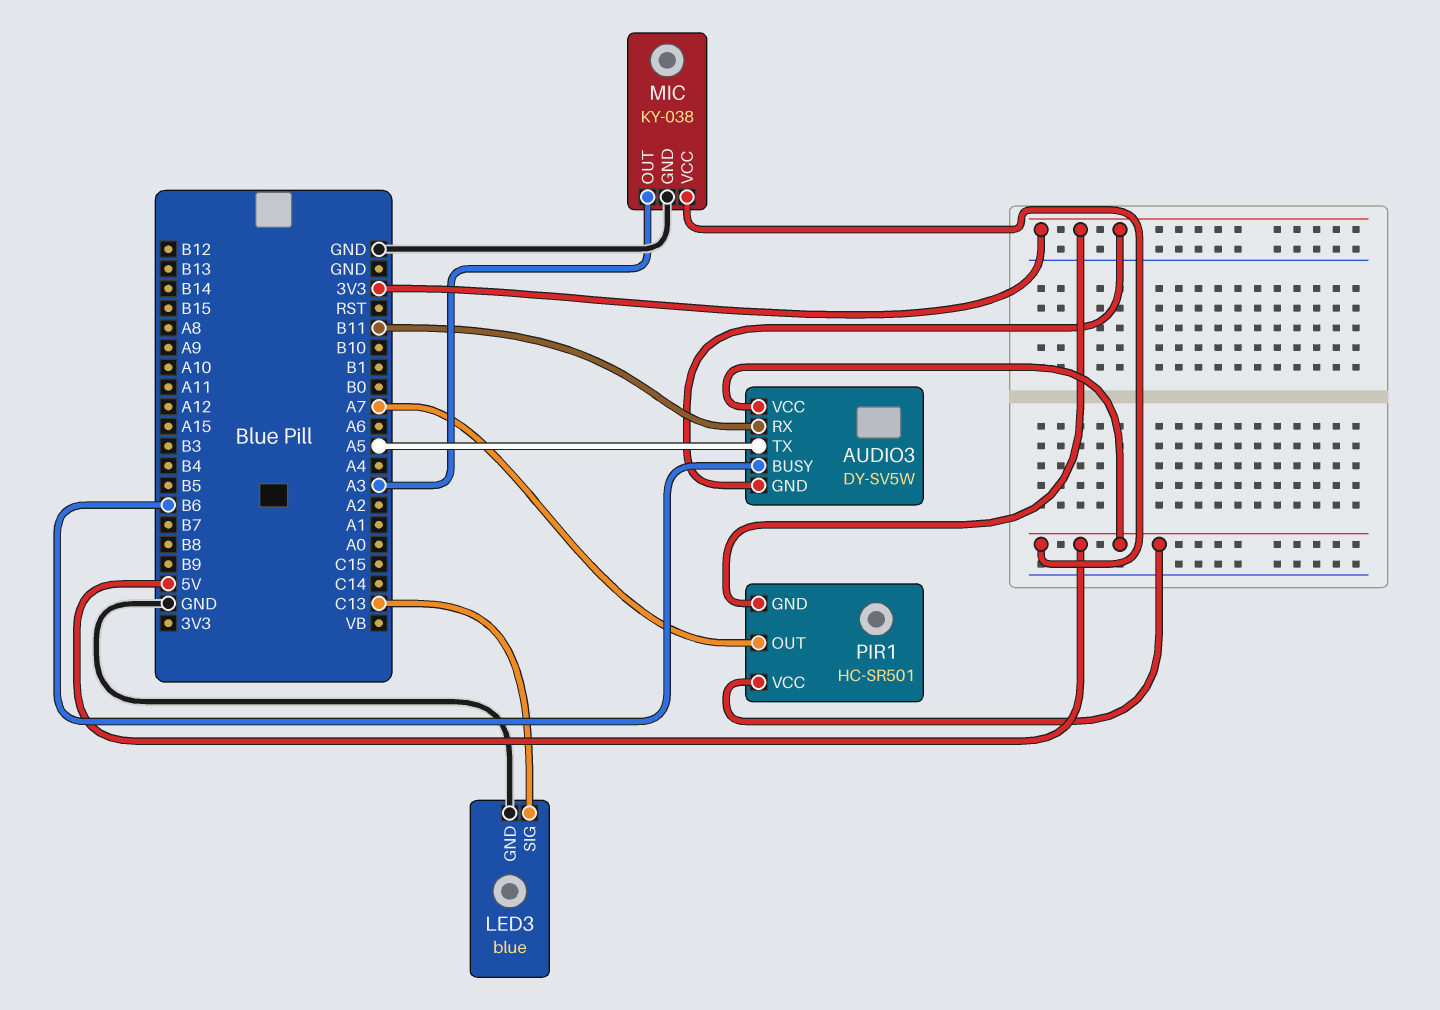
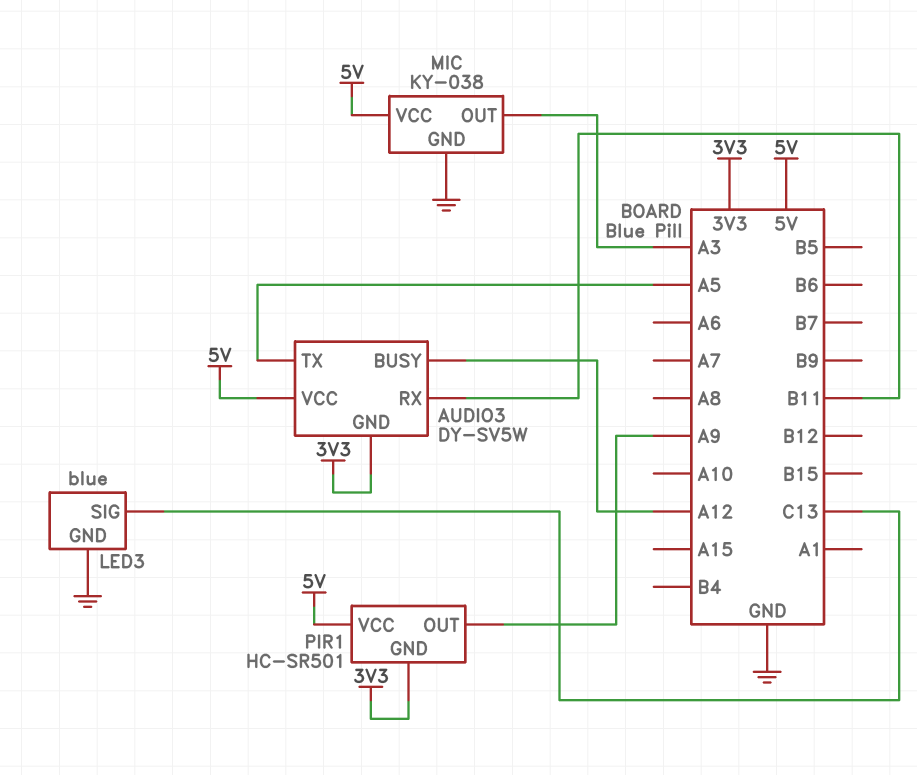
AUDIO3 pin BUSY: B6 -> A12
PIR1 pin OUT: A7 -> A9

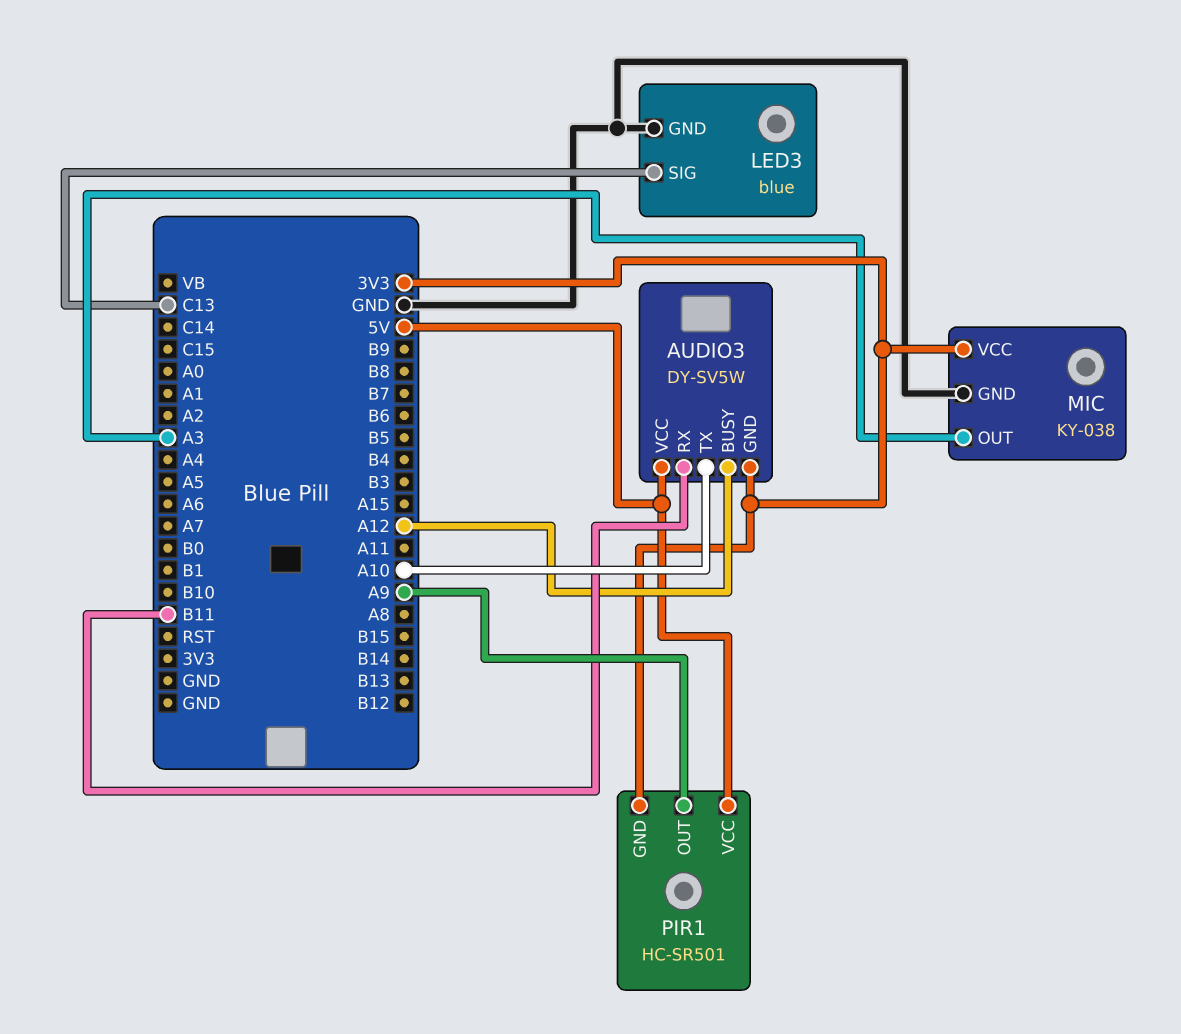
AUDIO3 pin TX: A5 -> A10
MIC pin VCC: 5V -> 3V3

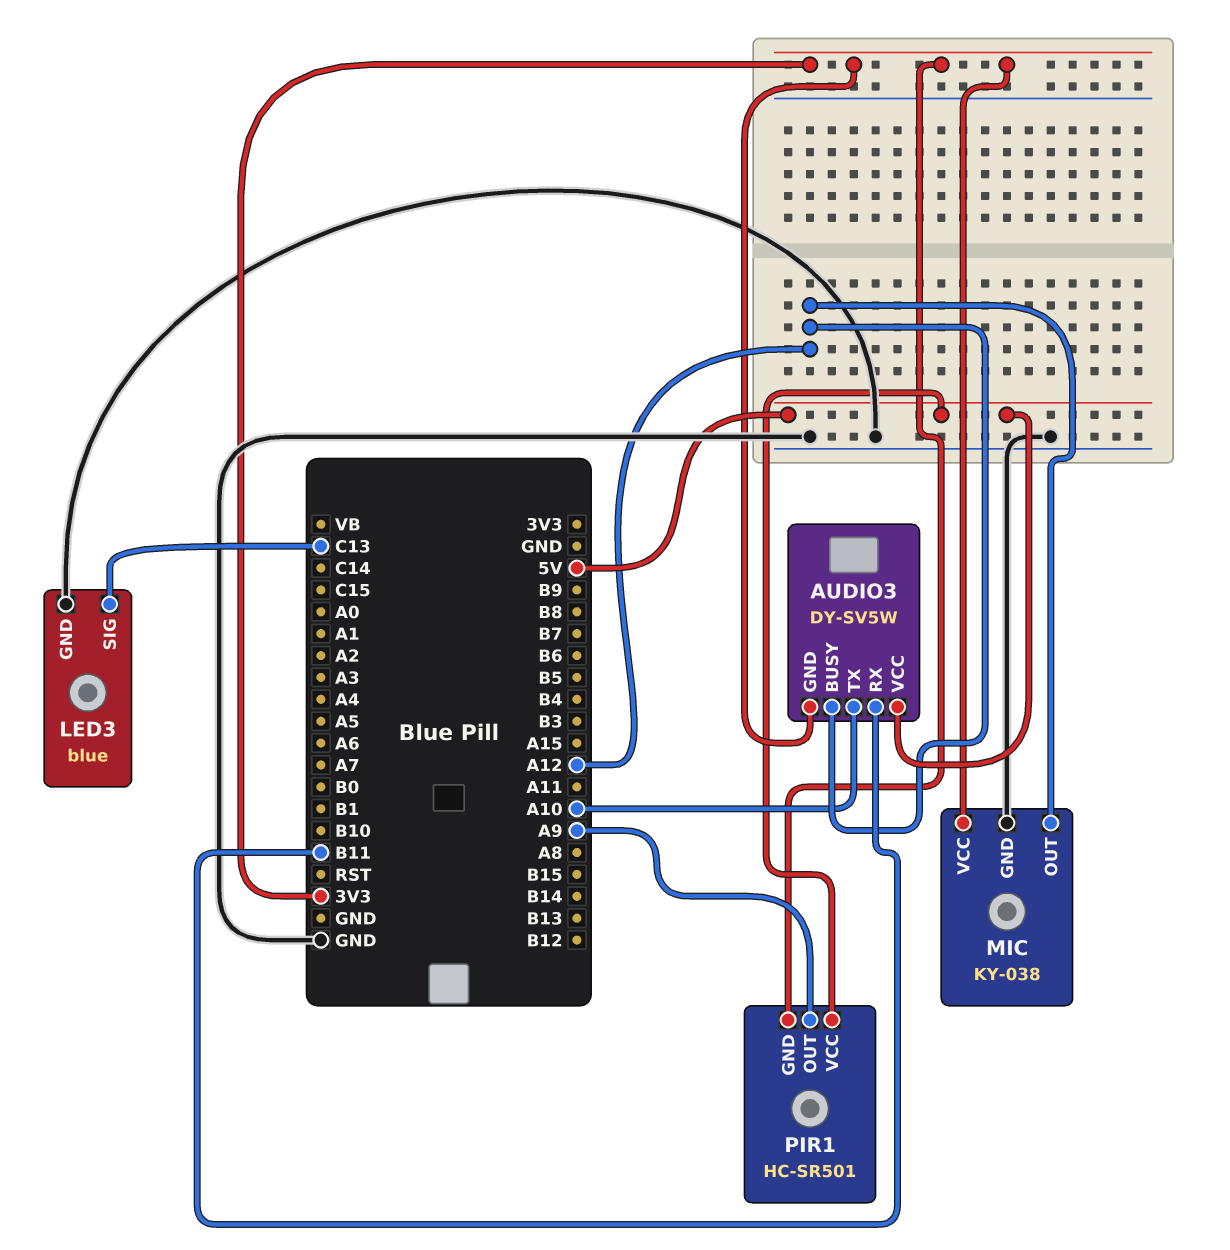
MIC pin OUT: A3 -> A12

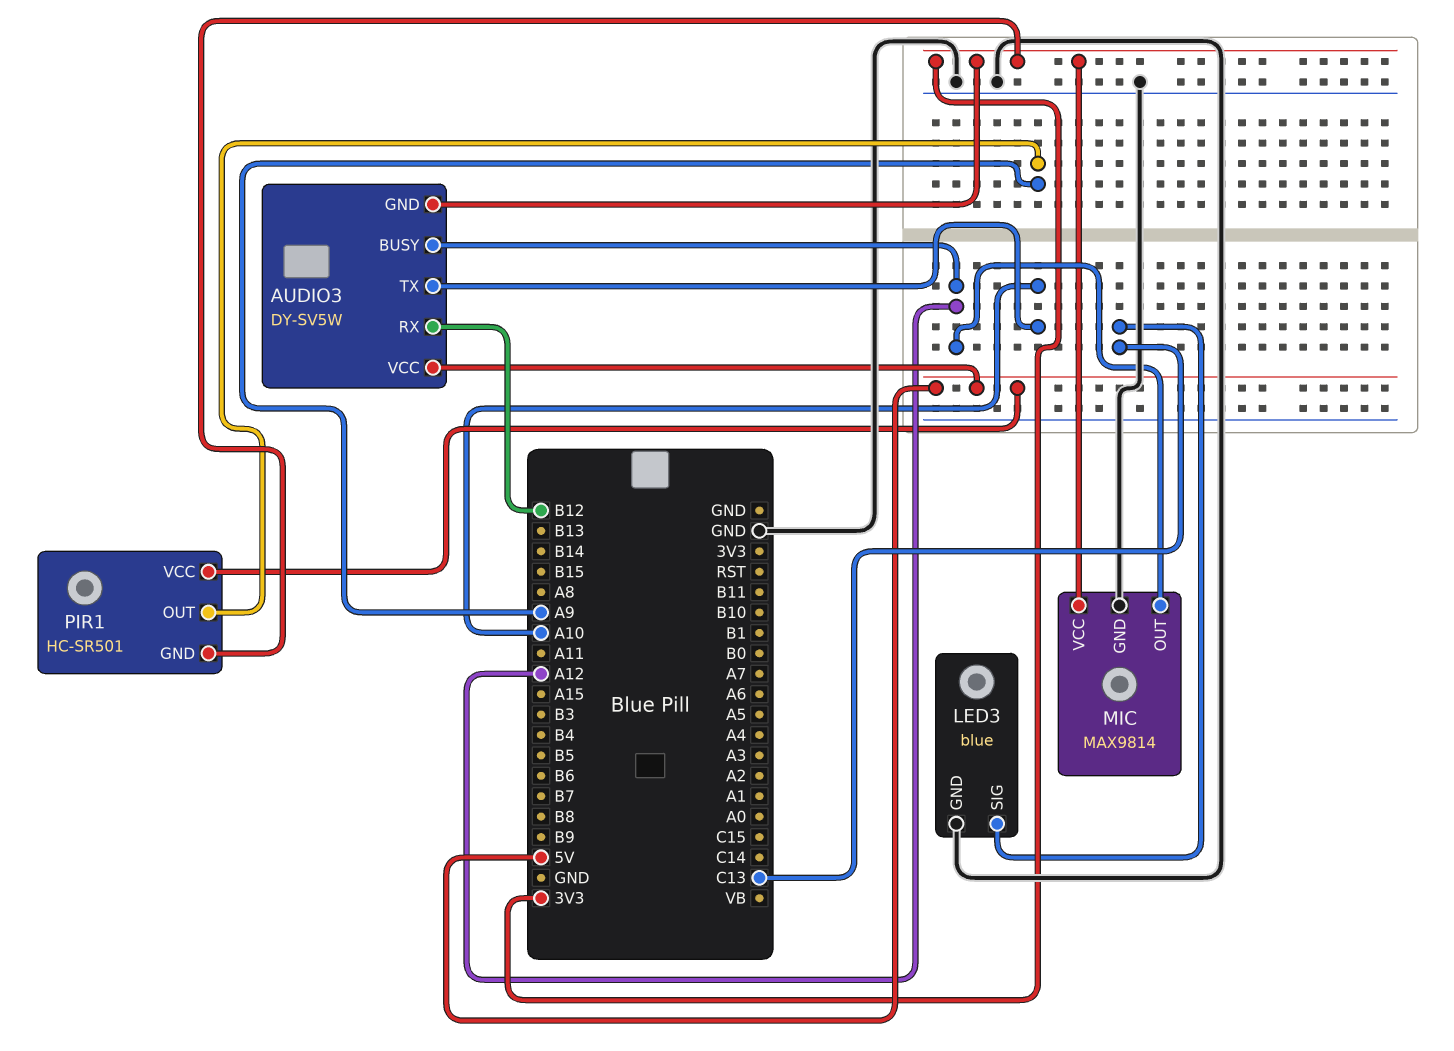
AUDIO3 pin RX: B11 -> B12
MIC: KY-038 -> MAX9814

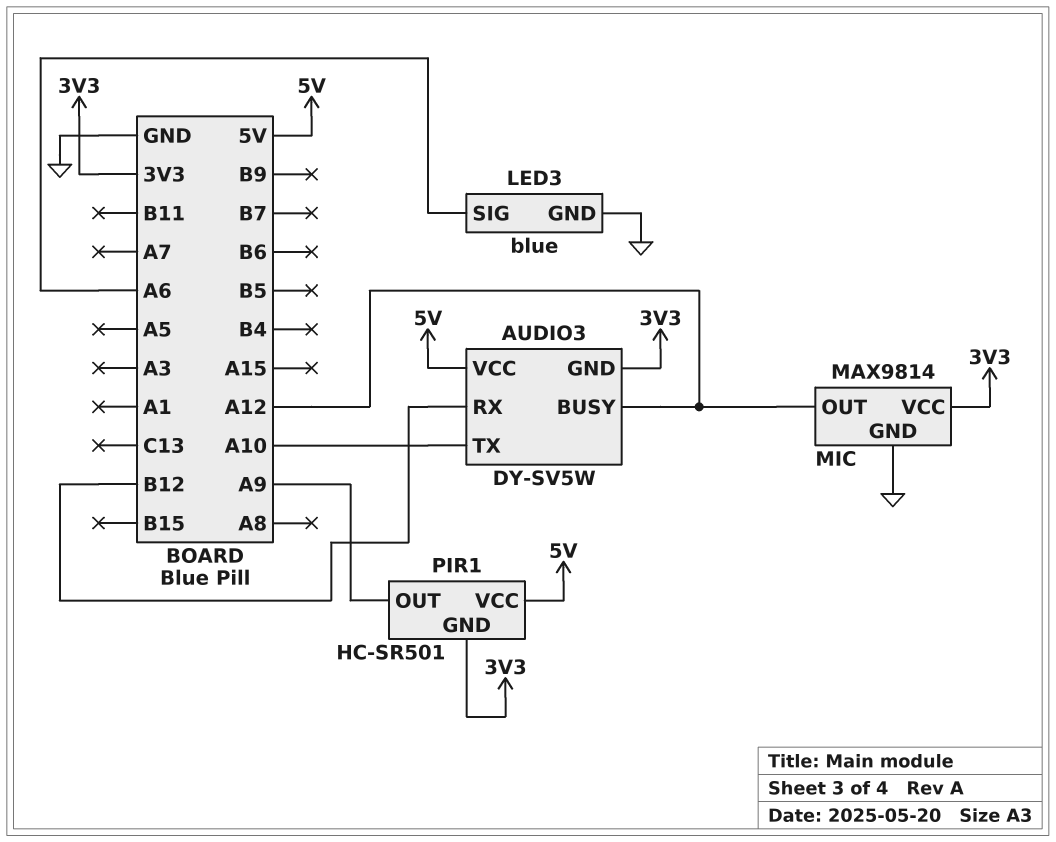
LED3 pin SIG: C13 -> A6

